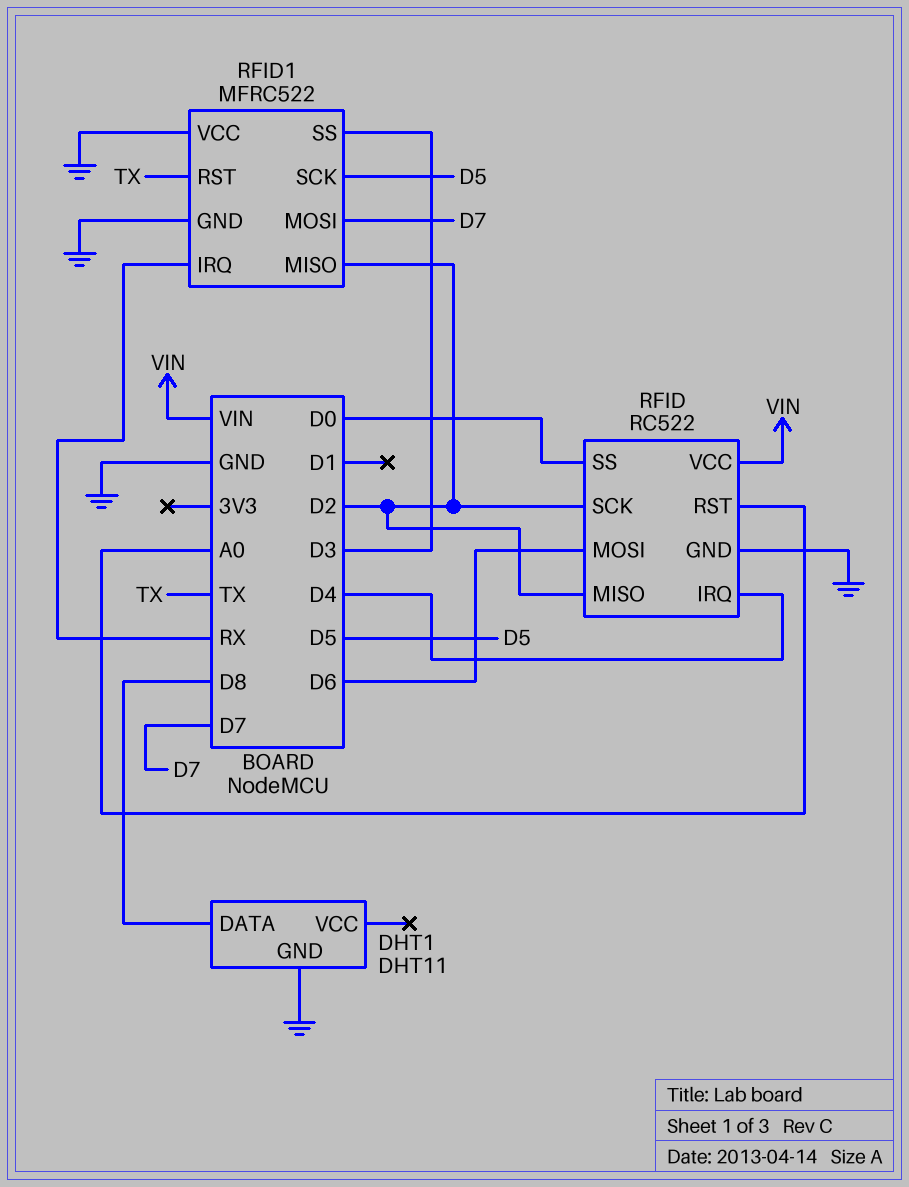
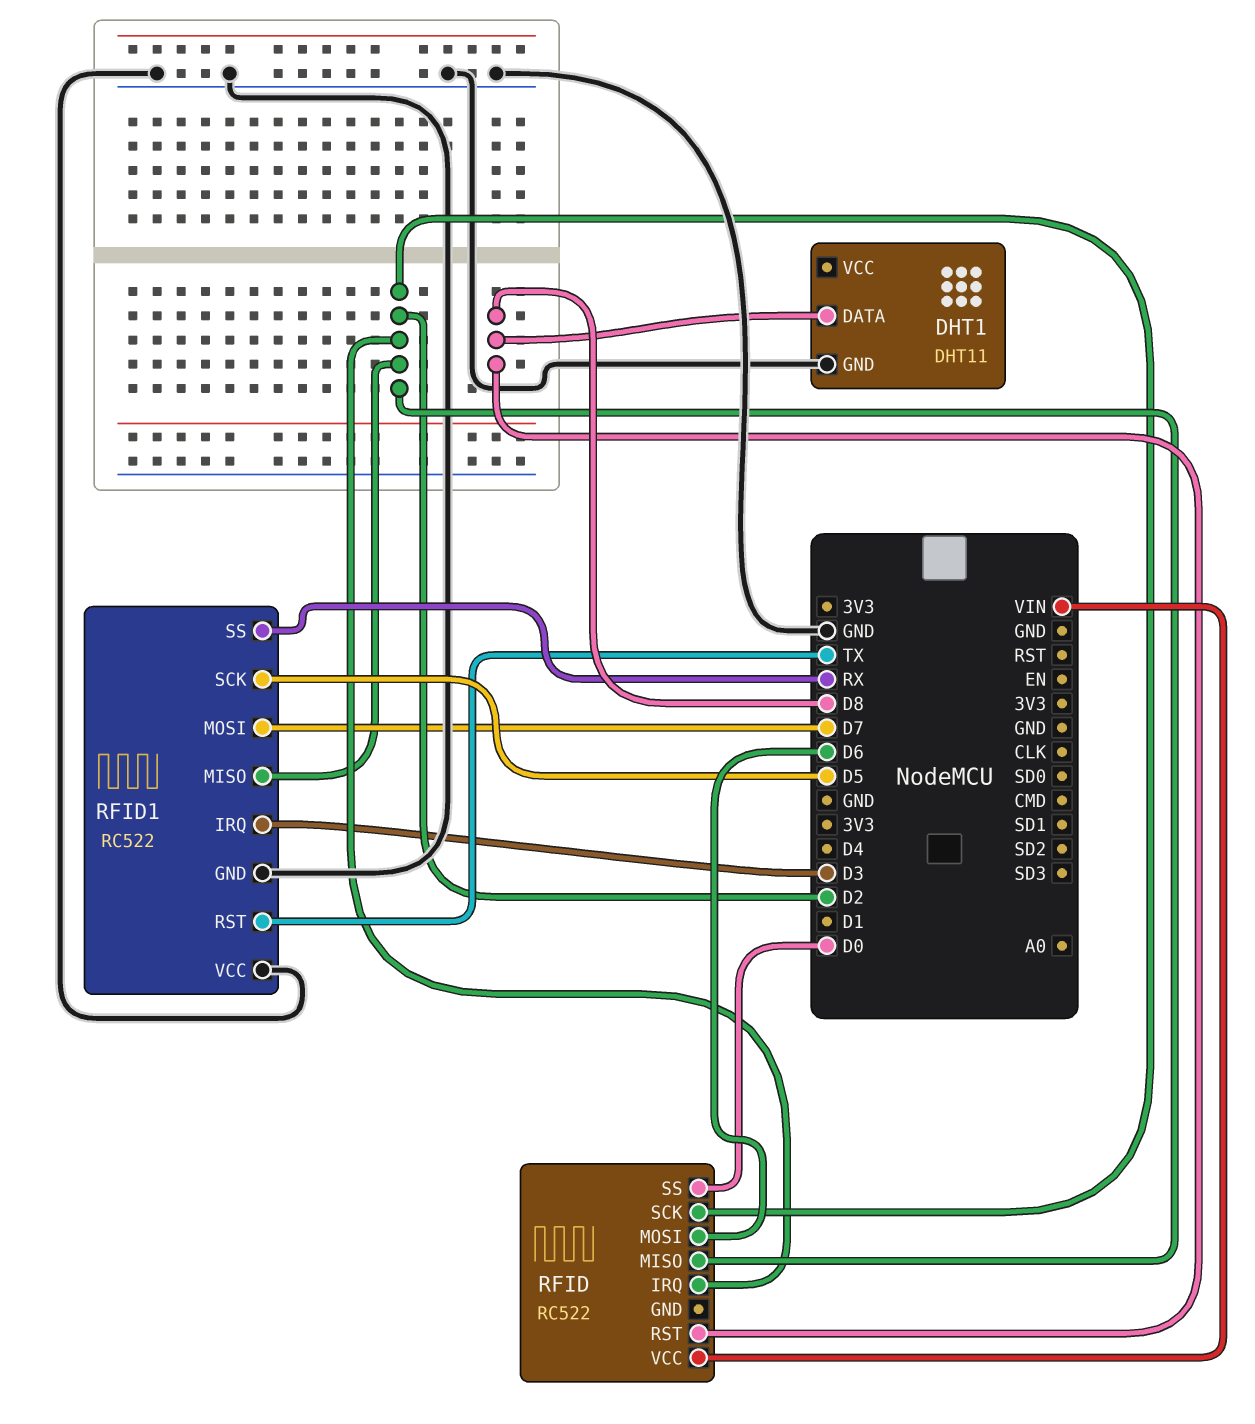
RFID pin GND: GND -> none
RFID pin IRQ: D4 -> D2
RFID pin RST: A0 -> D8
RFID1: MFRC522 -> RC522
RFID1 pin IRQ: RX -> D3
RFID1 pin SS: D3 -> RX

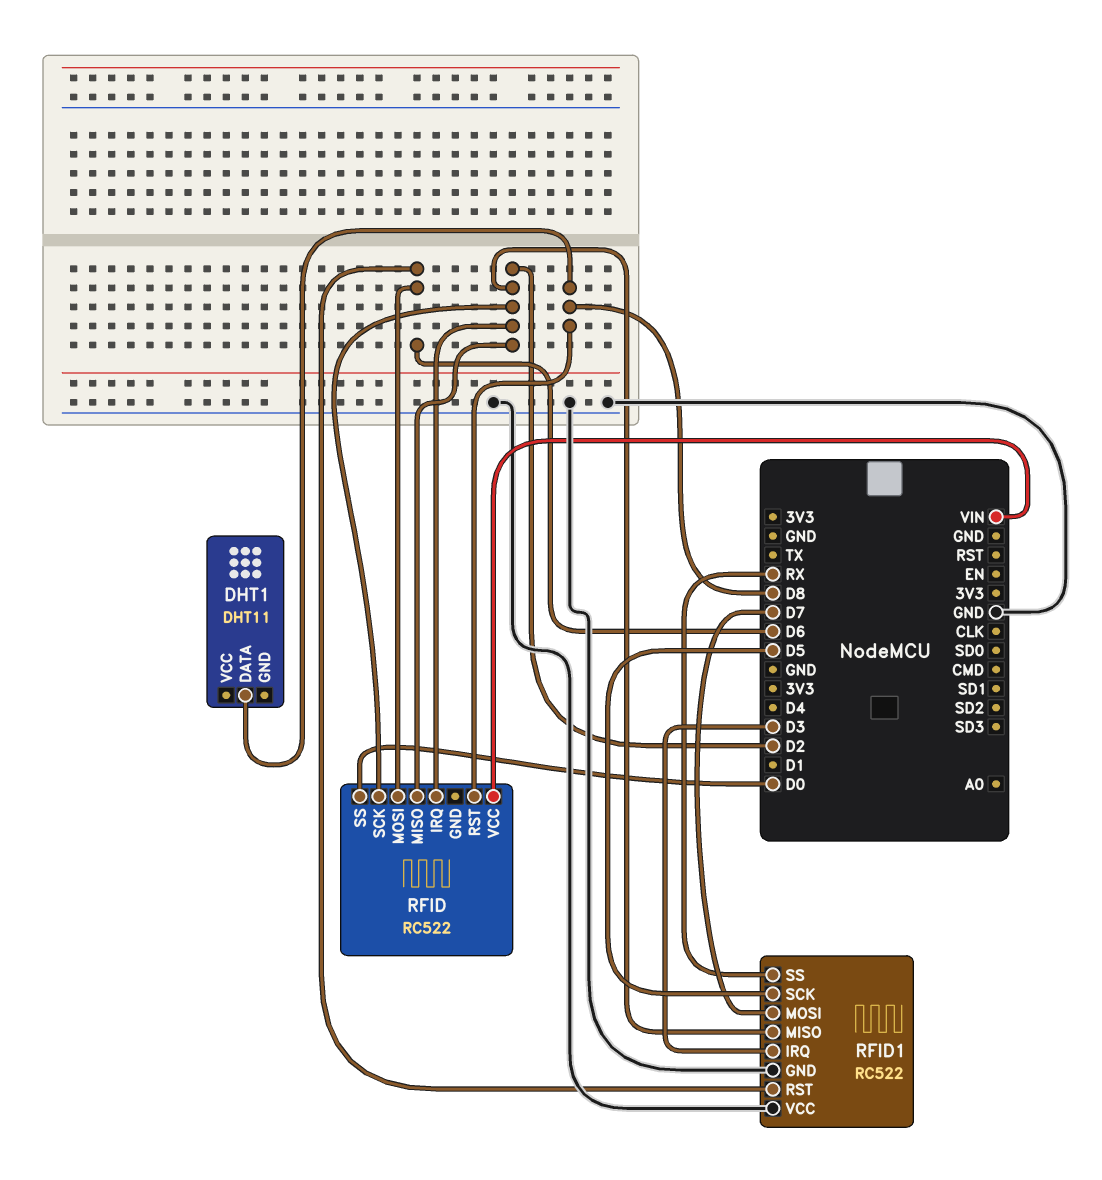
DHT1 pin GND: GND -> none
RFID1 pin RST: TX -> D6

